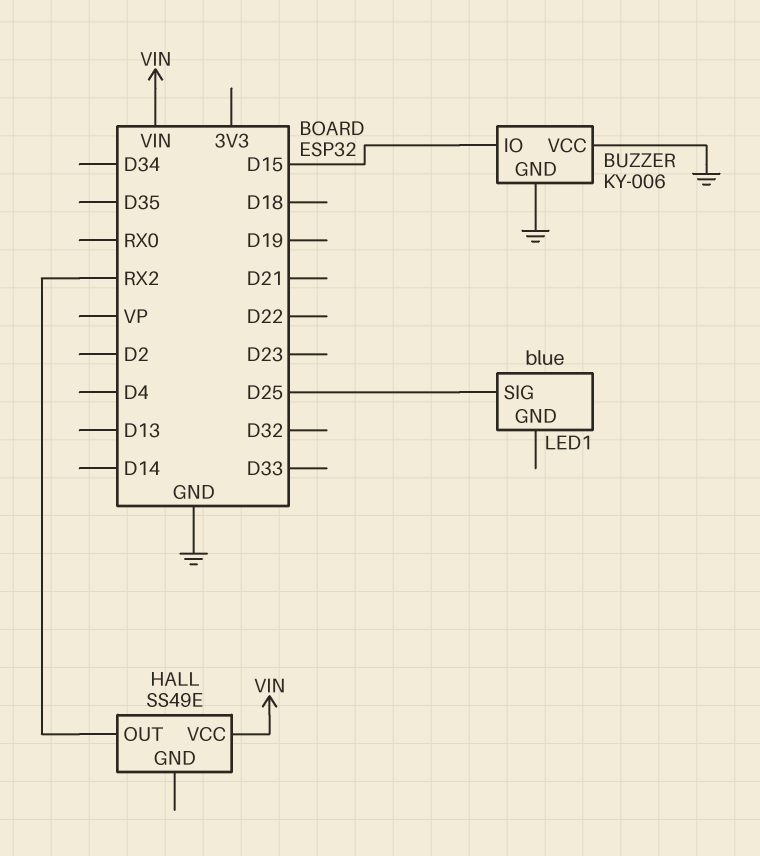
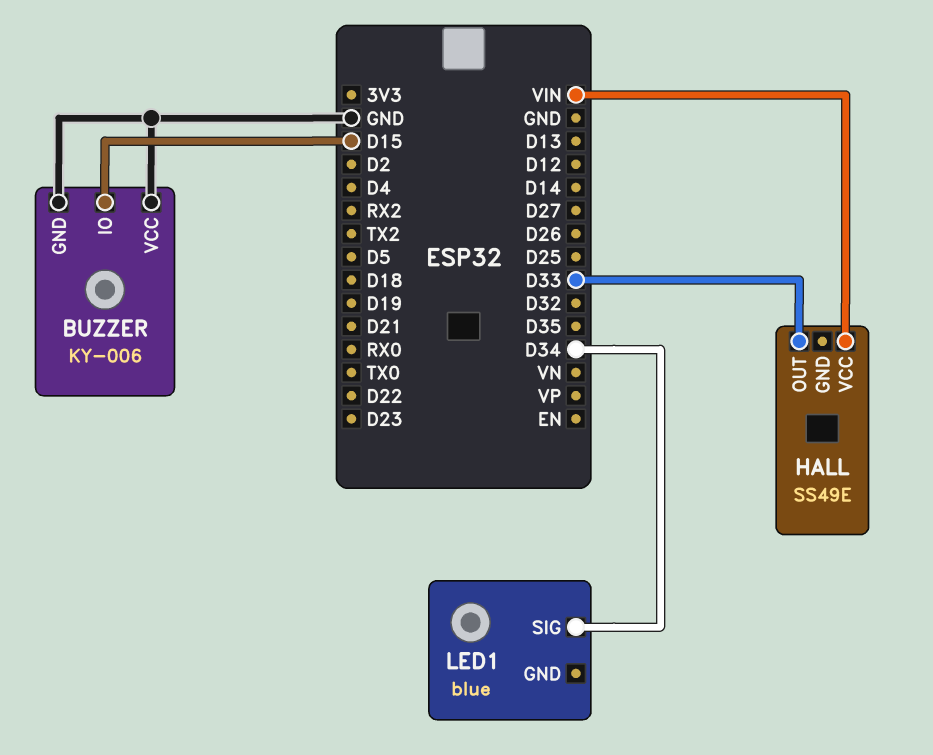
HALL pin OUT: RX2 -> D33
LED1 pin SIG: D25 -> D34

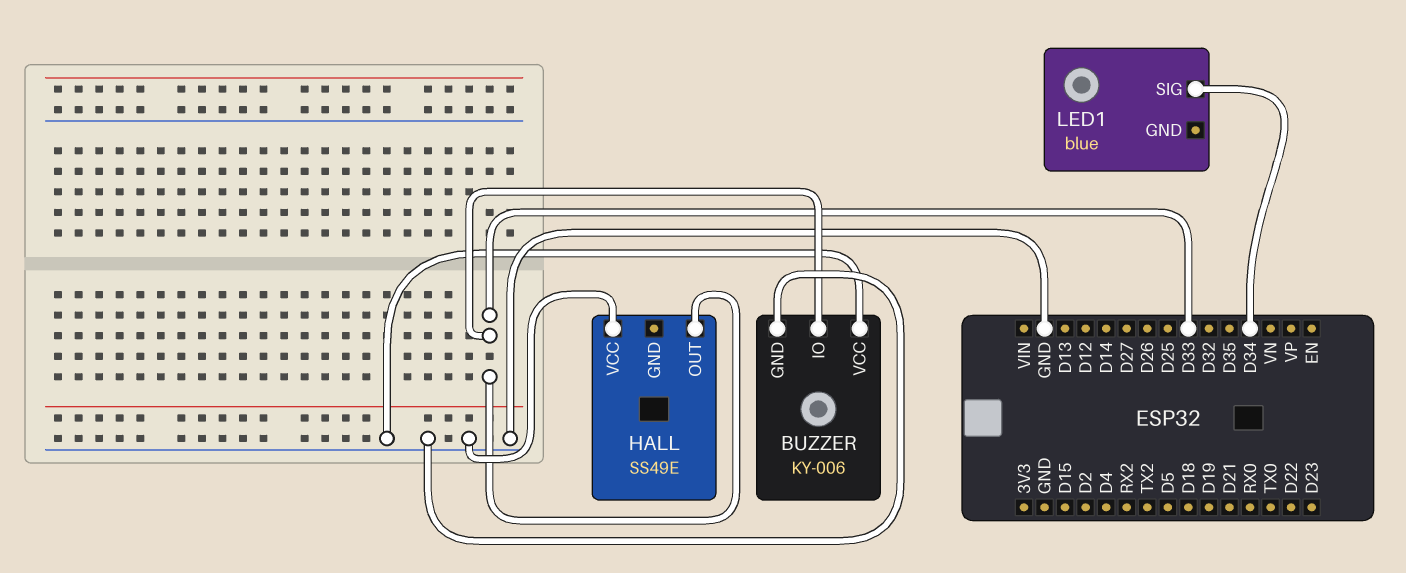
BUZZER pin IO: D15 -> D33
HALL pin VCC: VIN -> GND

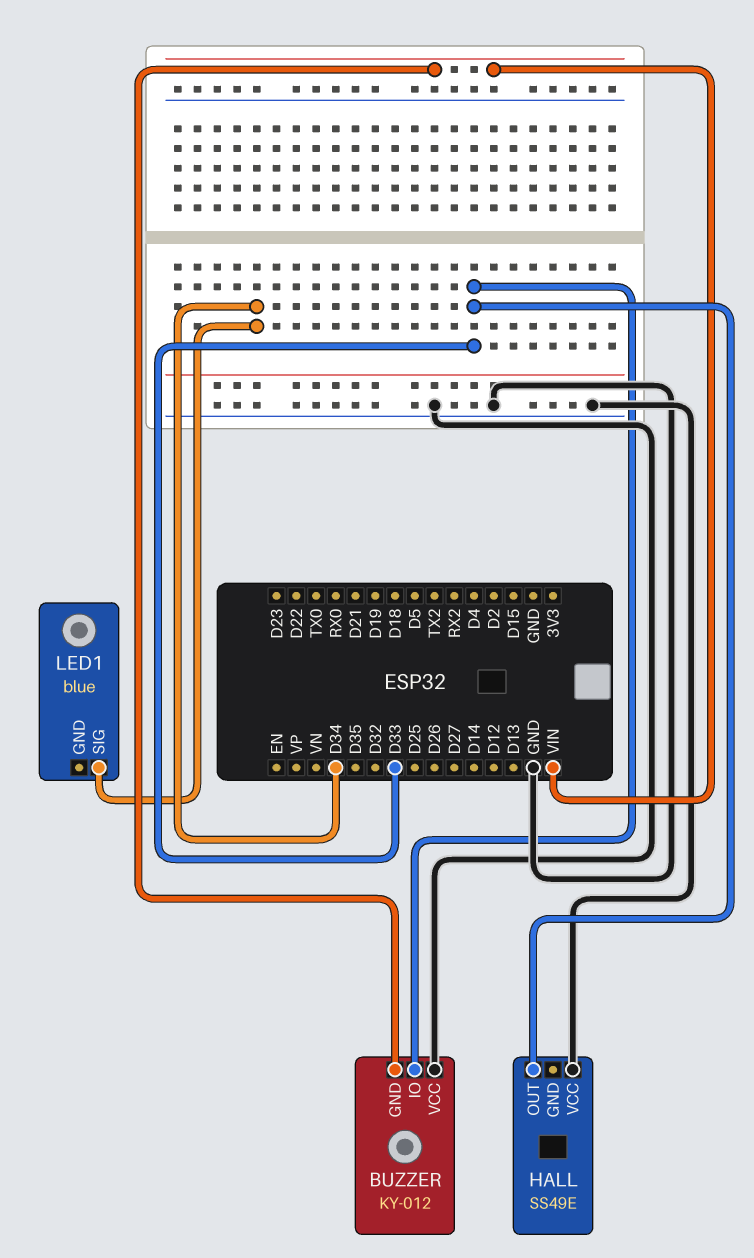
BUZZER: KY-006 -> KY-012
BUZZER pin GND: GND -> VIN

